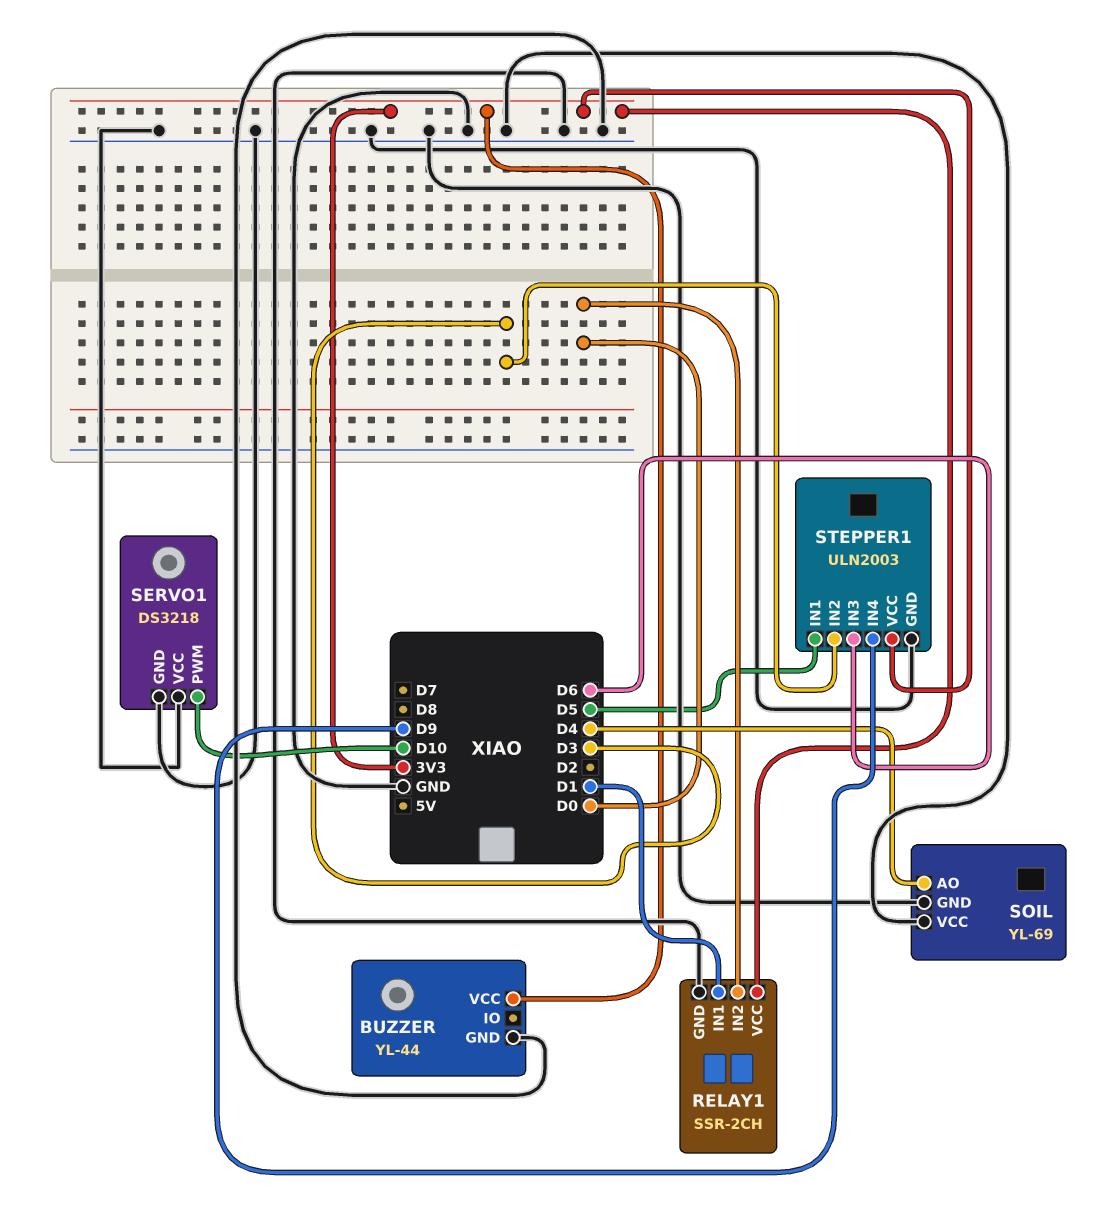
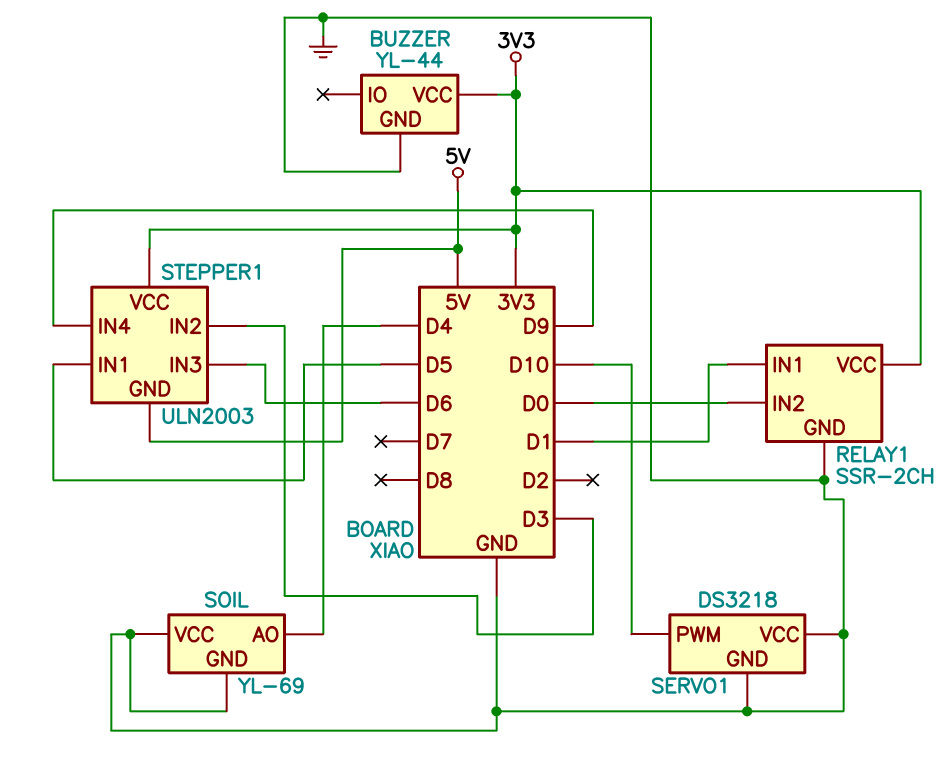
STEPPER1 pin GND: GND -> 5V

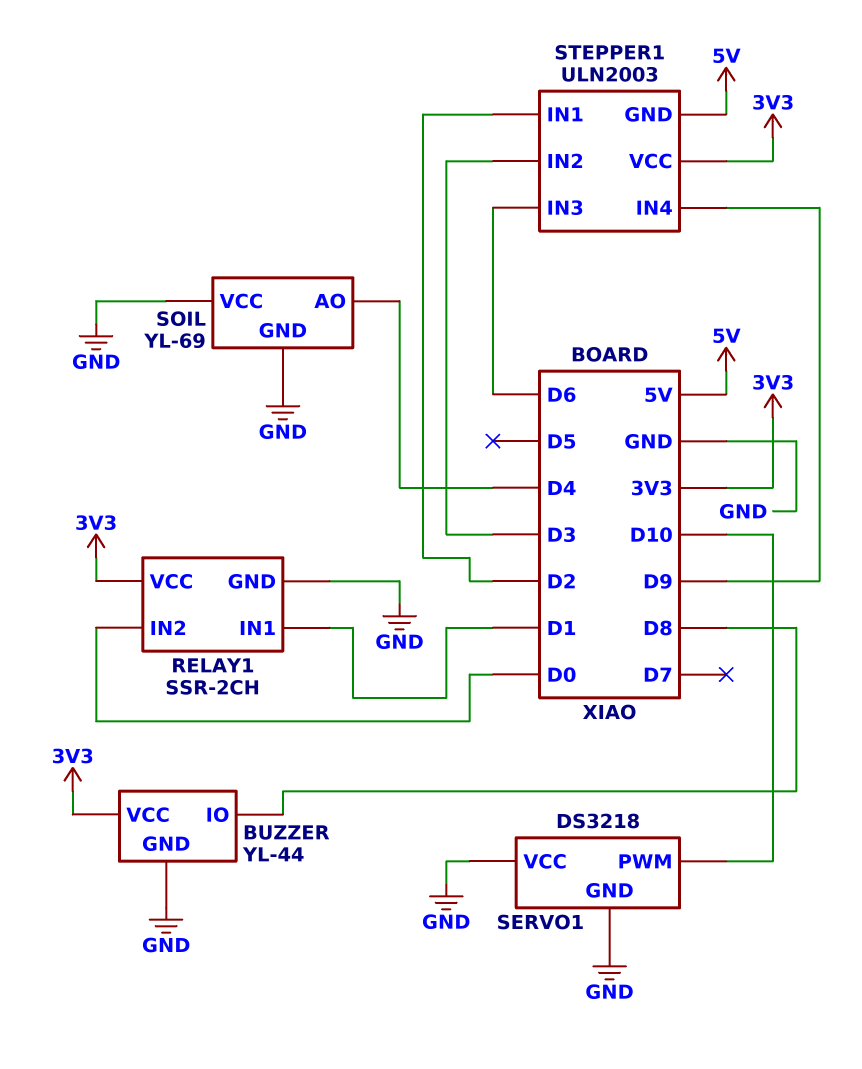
BUZZER pin IO: none -> D8
STEPPER1 pin IN1: D5 -> D2

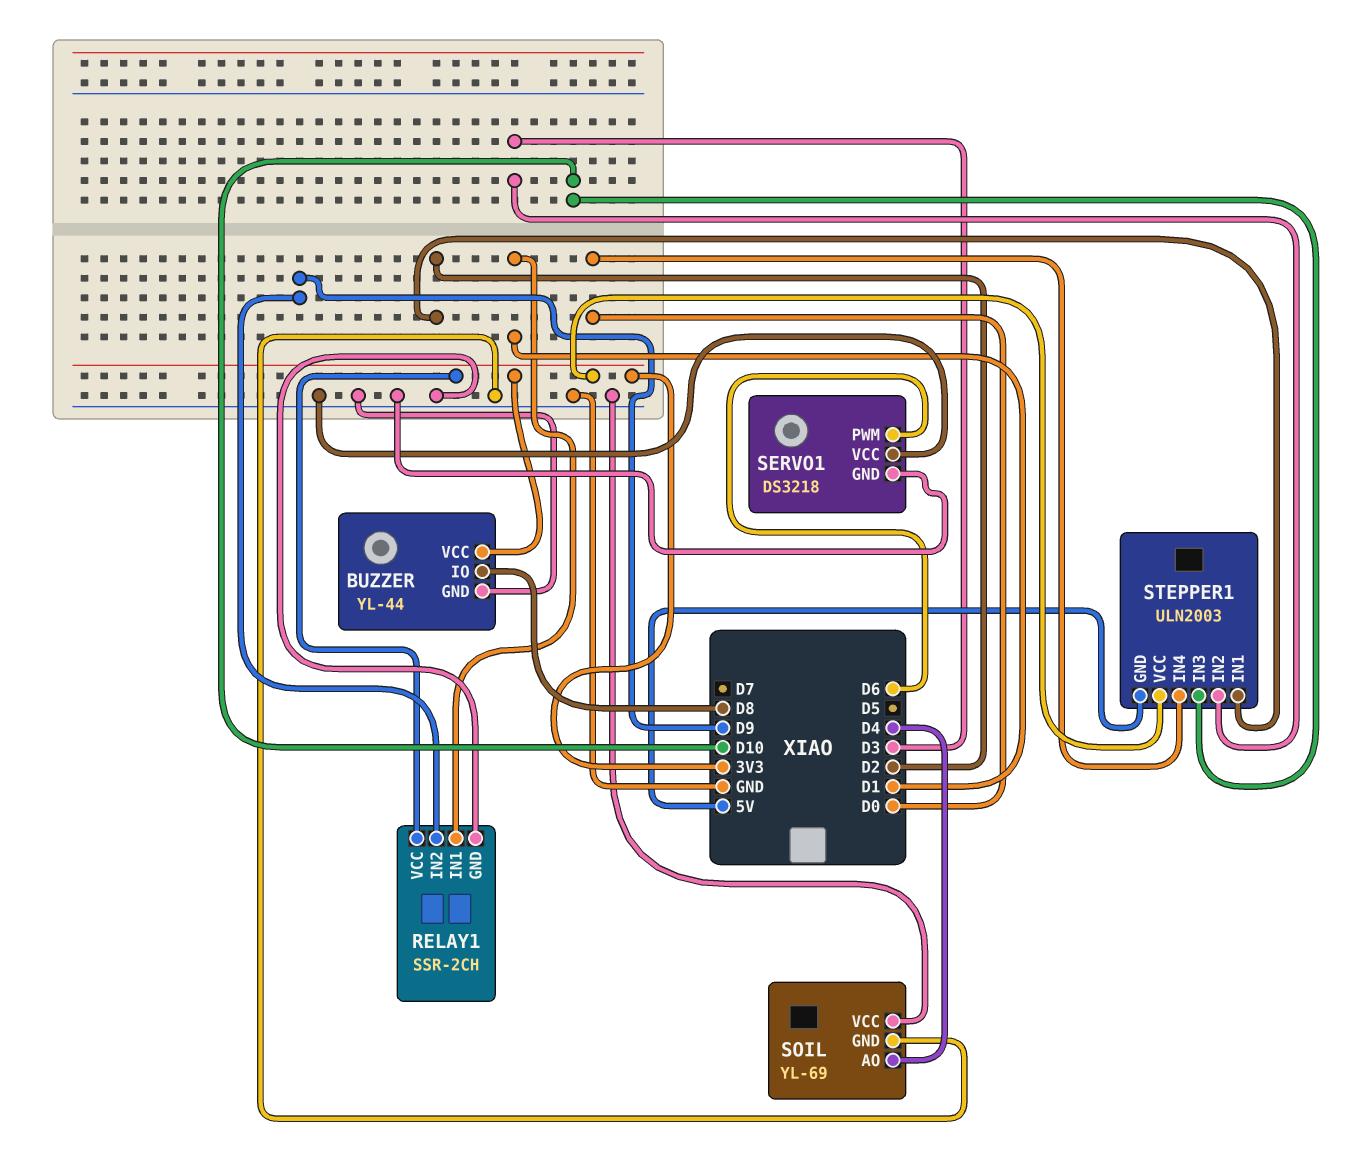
RELAY1 pin IN2: D0 -> D9
SERVO1 pin PWM: D10 -> D6
STEPPER1 pin IN3: D6 -> D10
STEPPER1 pin IN4: D9 -> D0

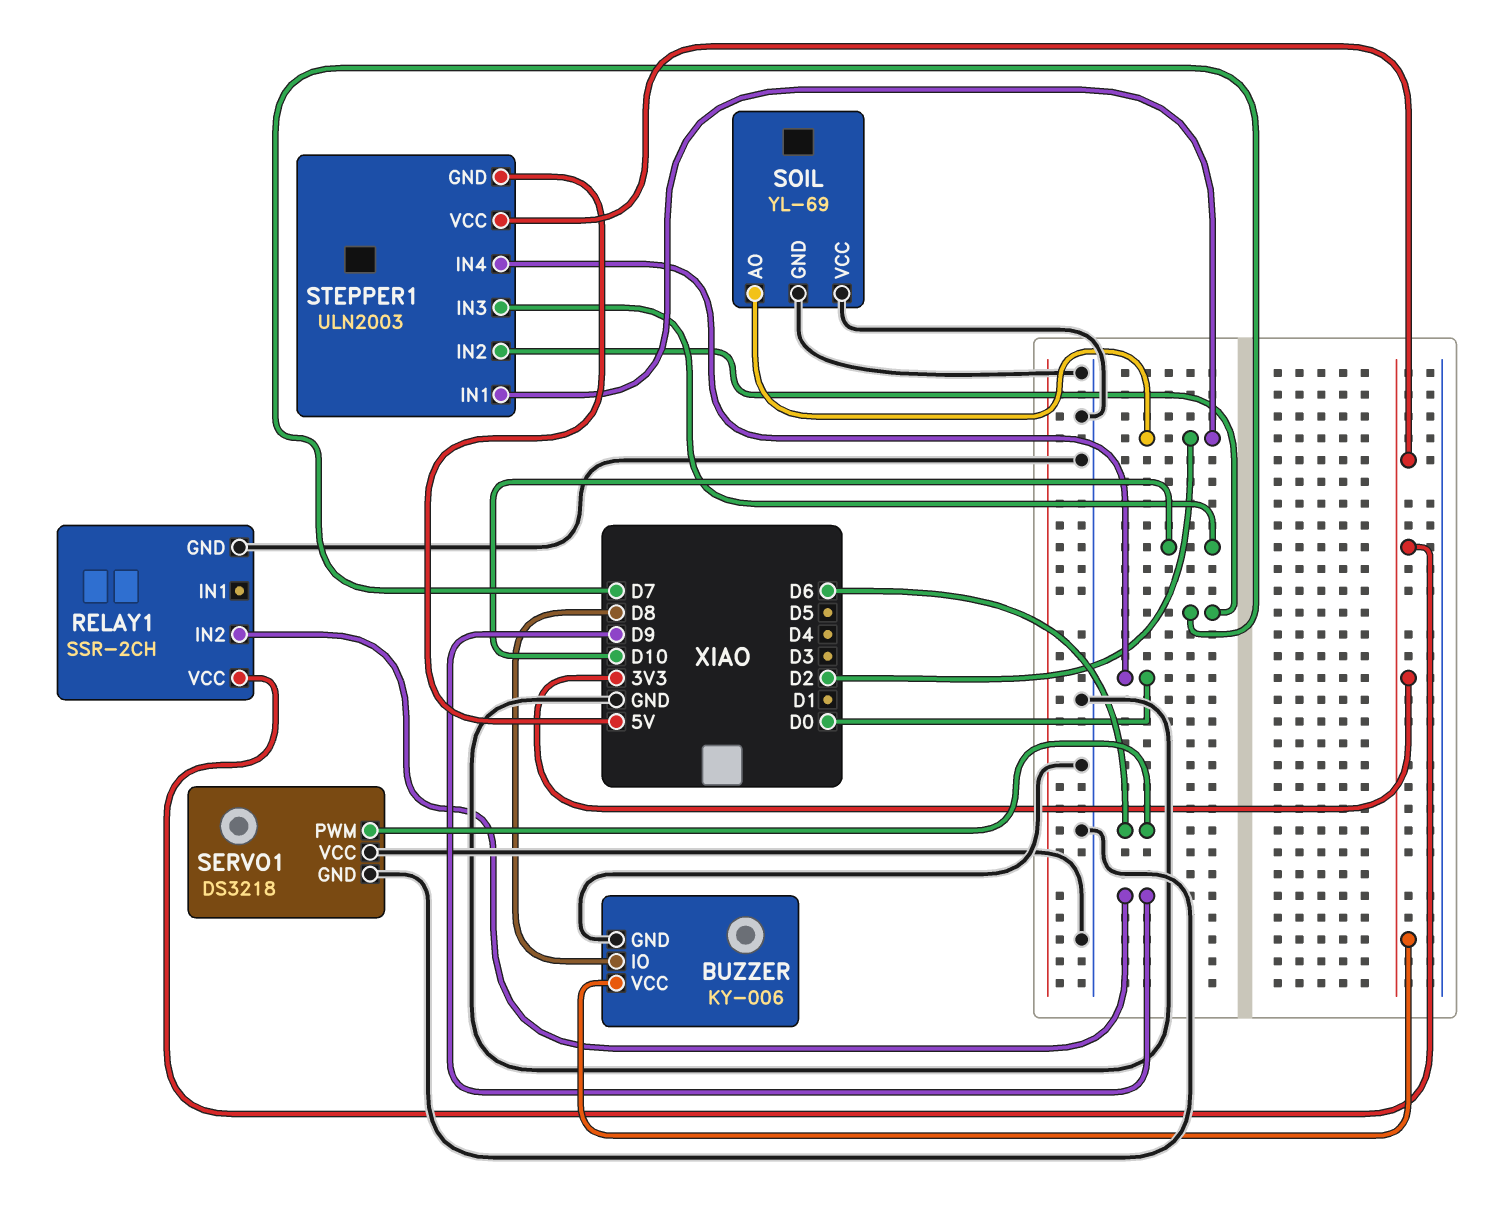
BUZZER: YL-44 -> KY-006
RELAY1 pin IN1: D1 -> none
SOIL pin AO: D4 -> D2
STEPPER1 pin IN2: D3 -> D7

